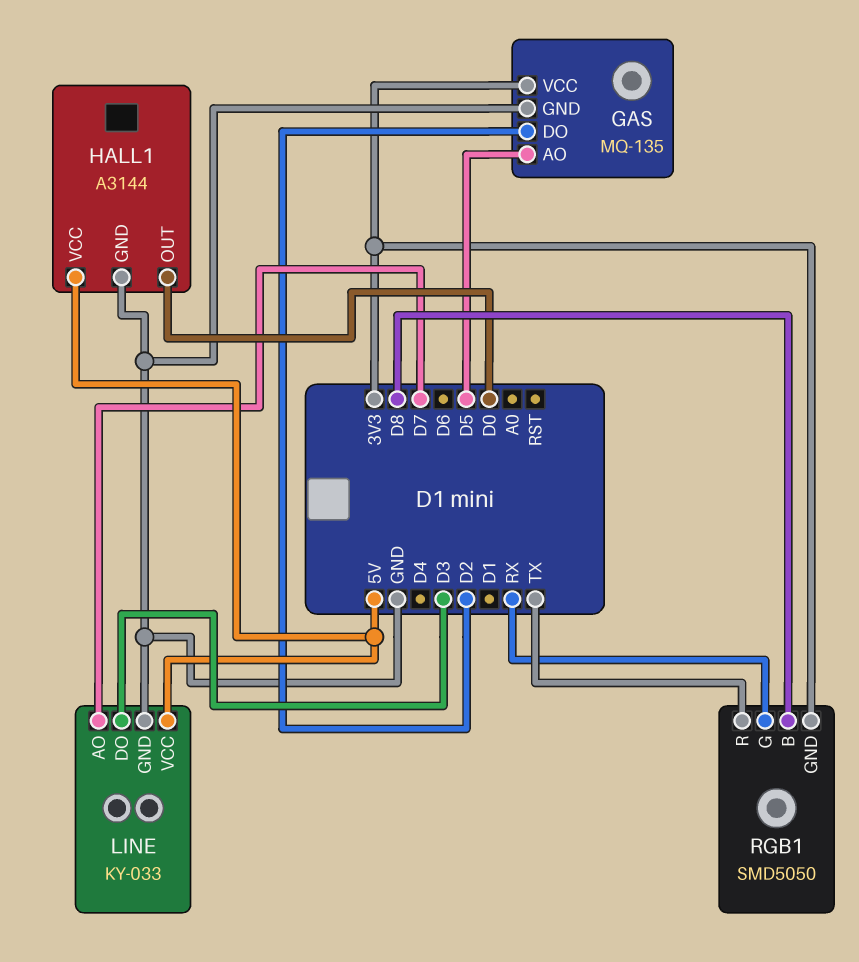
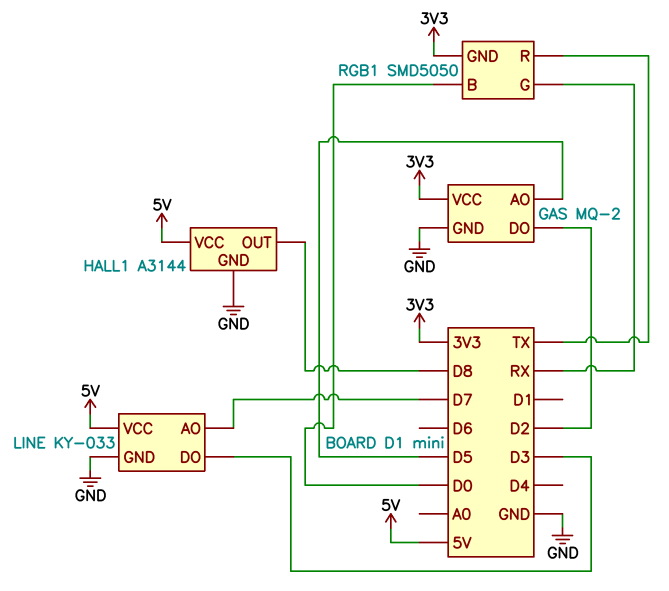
GAS: MQ-135 -> MQ-2
HALL1 pin OUT: D0 -> D8
RGB1 pin B: D8 -> D0

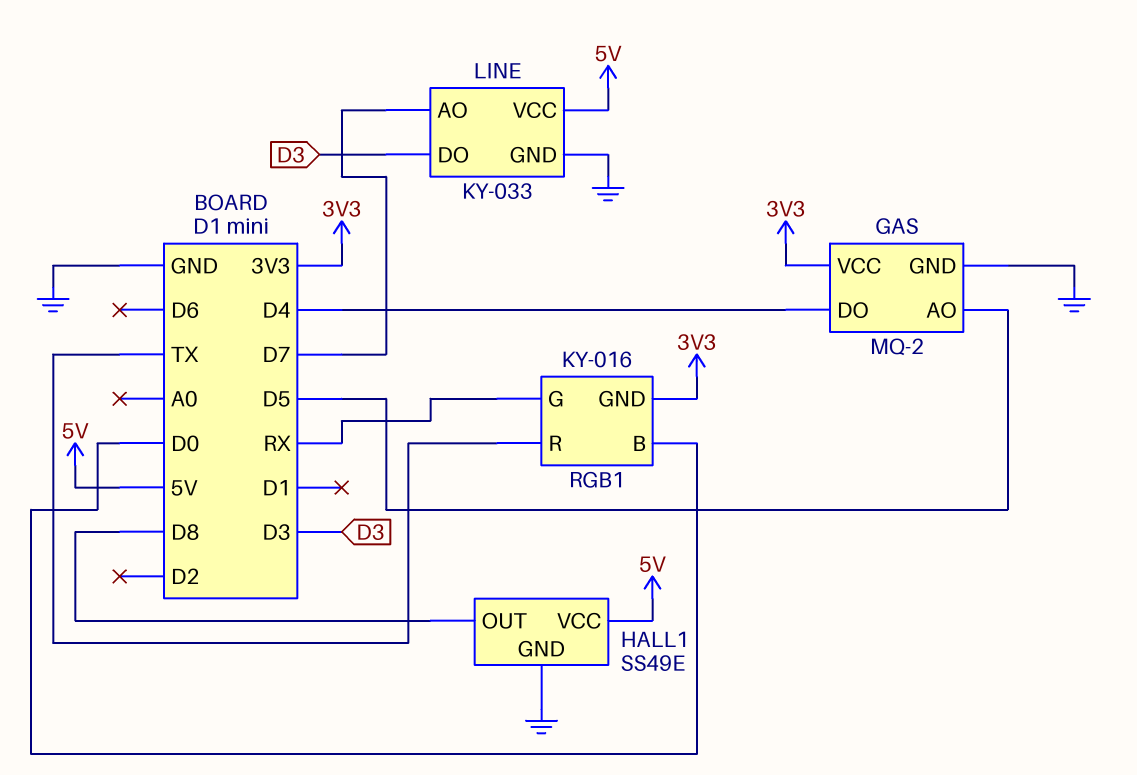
GAS pin DO: D2 -> D4
HALL1: A3144 -> SS49E
RGB1: SMD5050 -> KY-016

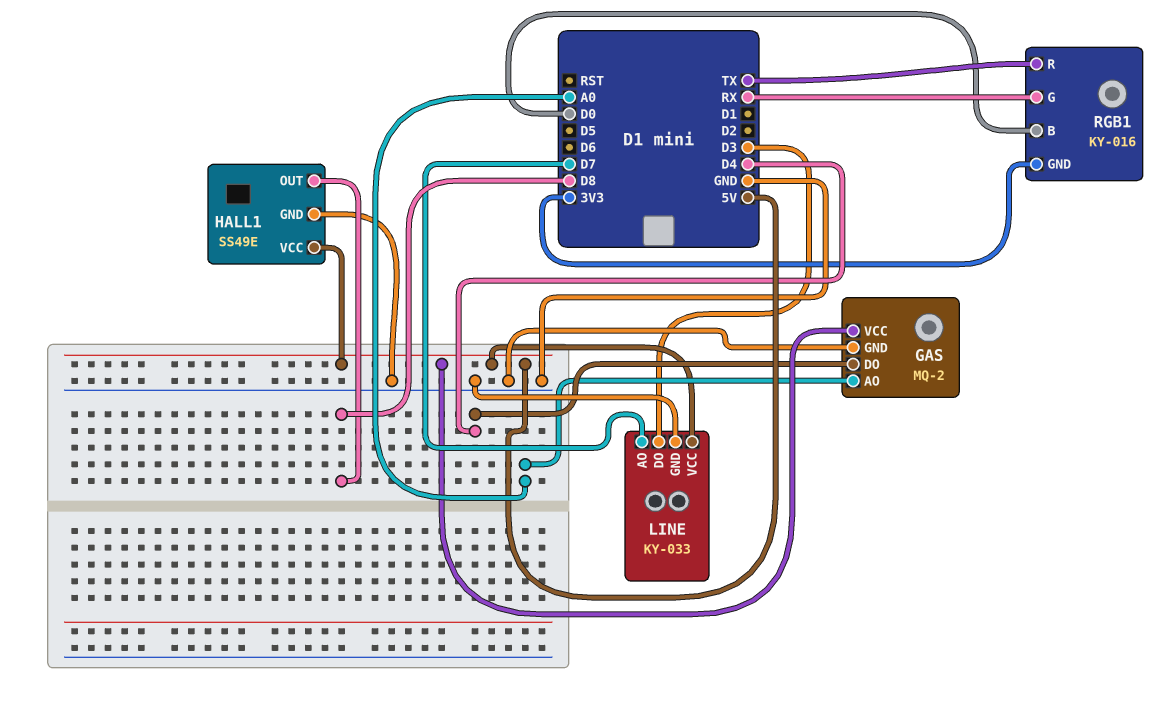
GAS pin AO: D5 -> A0
GAS pin VCC: 3V3 -> 5V

